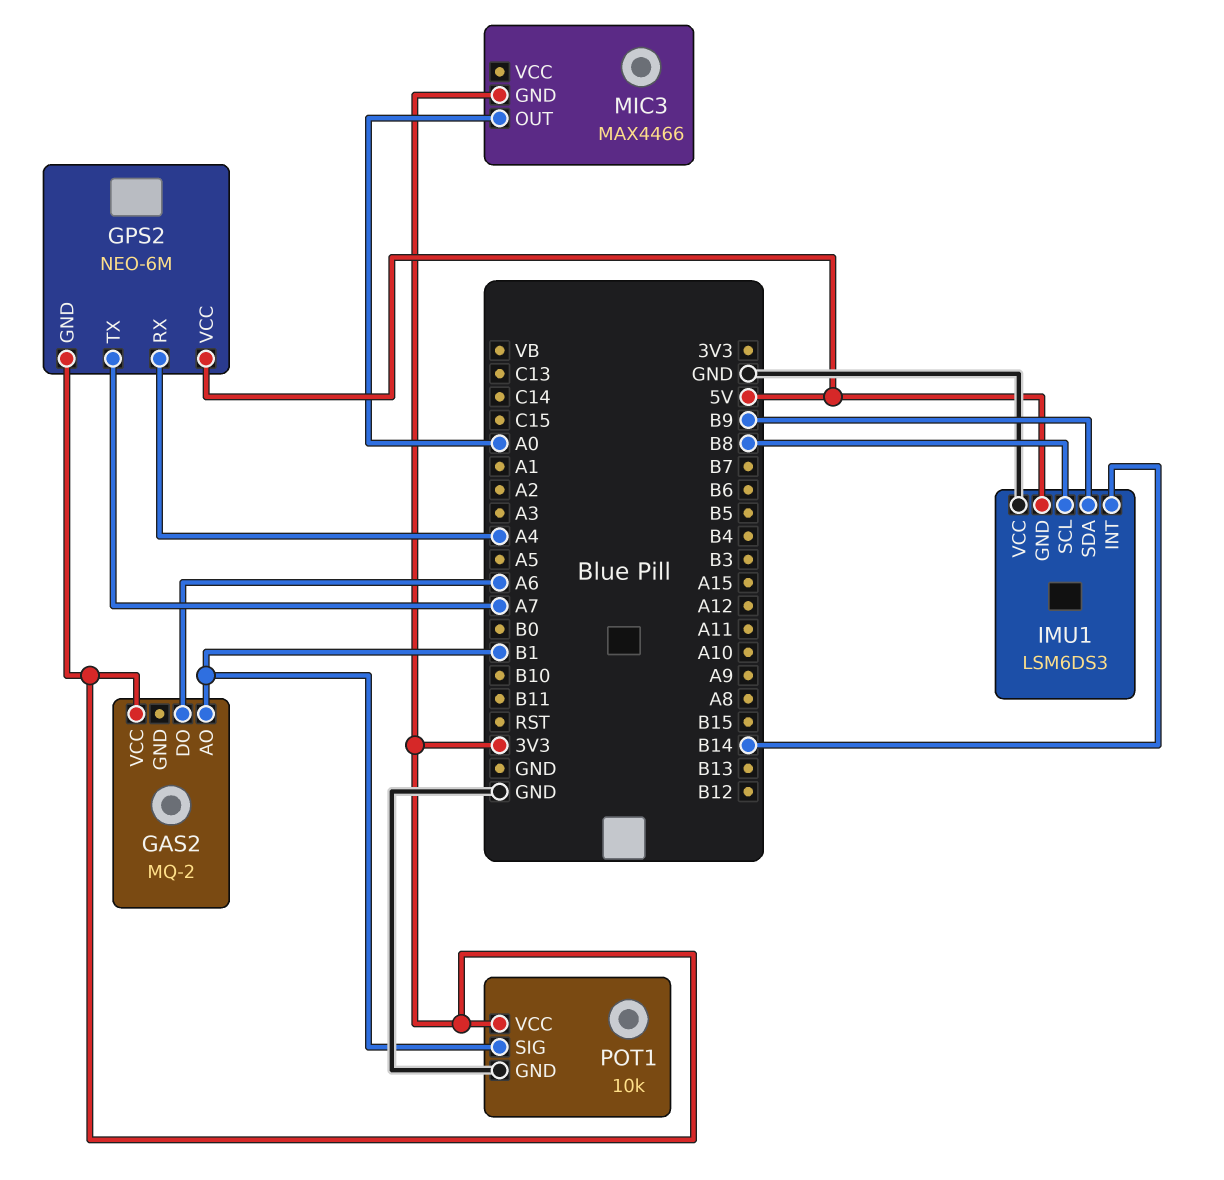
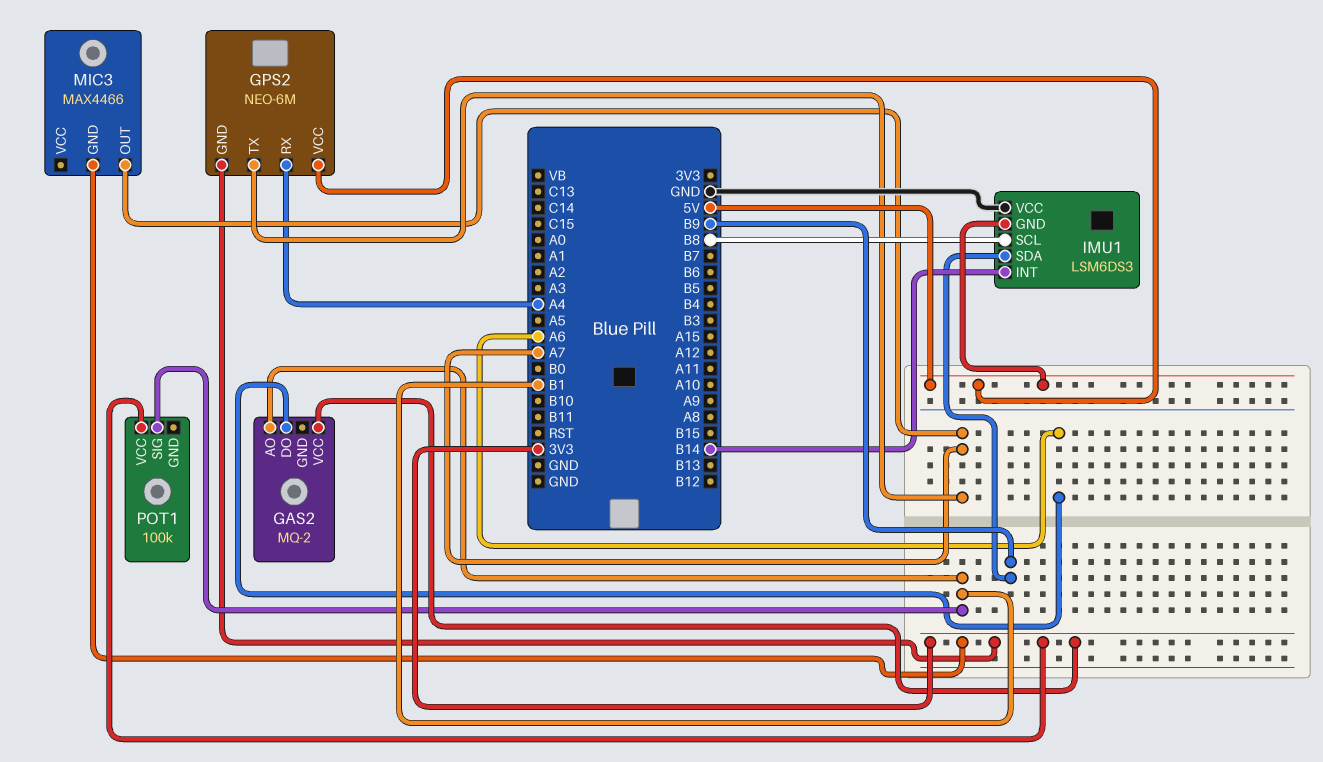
MIC3 pin OUT: A0 -> A7
POT1: 10k -> 100k
POT1 pin GND: GND -> none

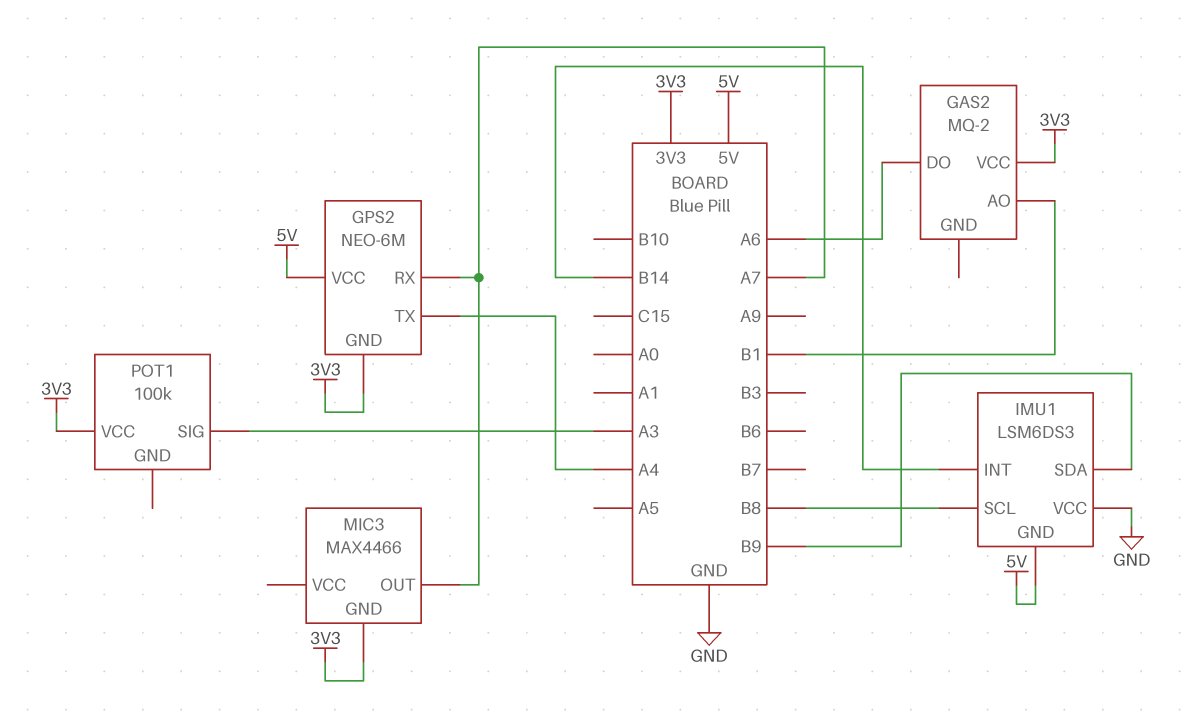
GPS2 pin RX: A4 -> A7
GPS2 pin TX: A7 -> A4
POT1 pin SIG: B1 -> A3

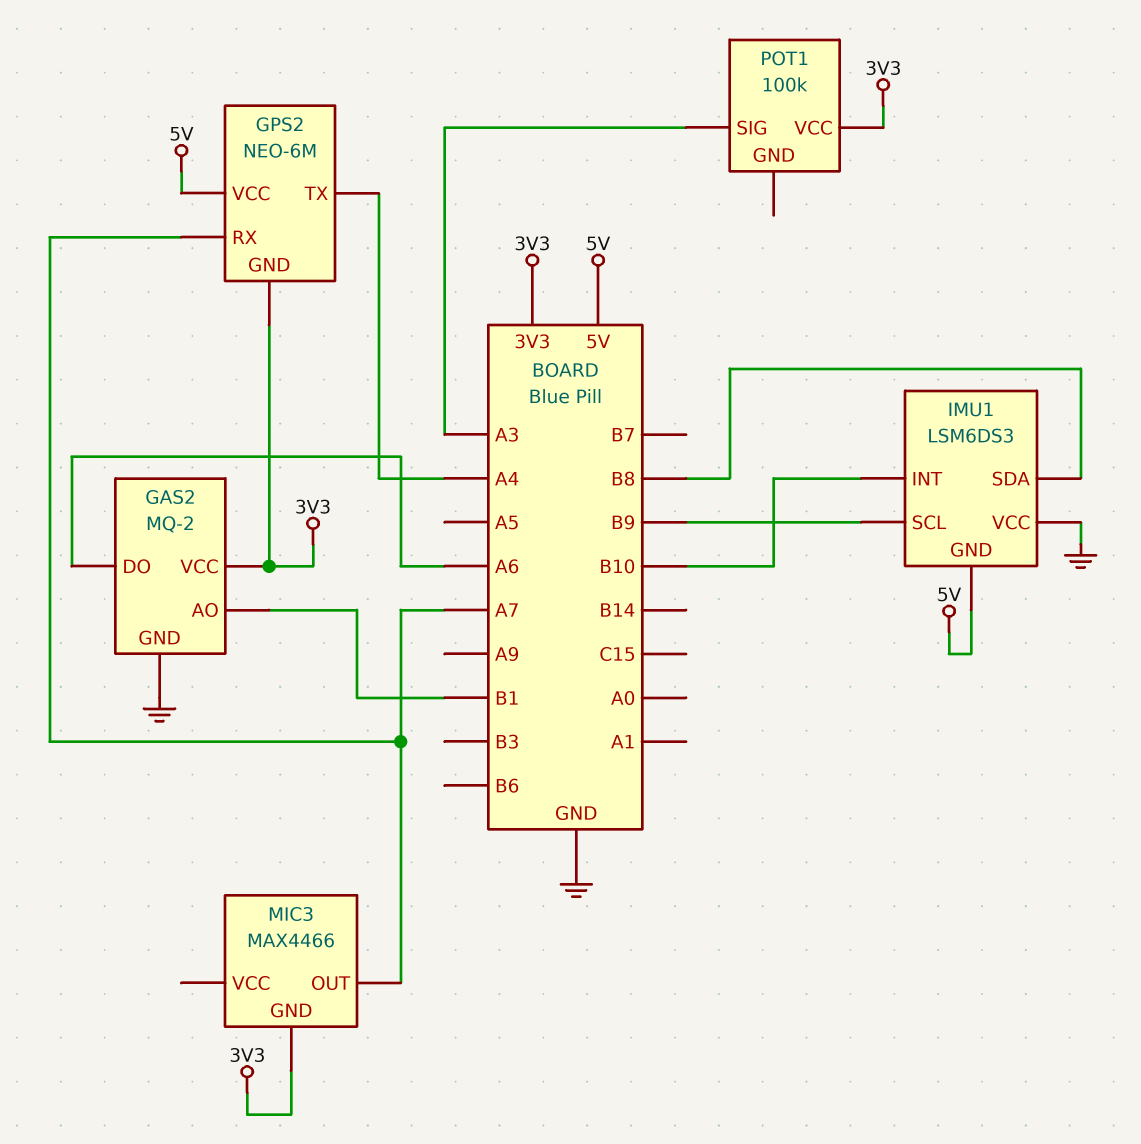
GAS2 pin GND: none -> GND
IMU1 pin INT: B14 -> B10
IMU1 pin SCL: B8 -> B9
IMU1 pin SDA: B9 -> B8

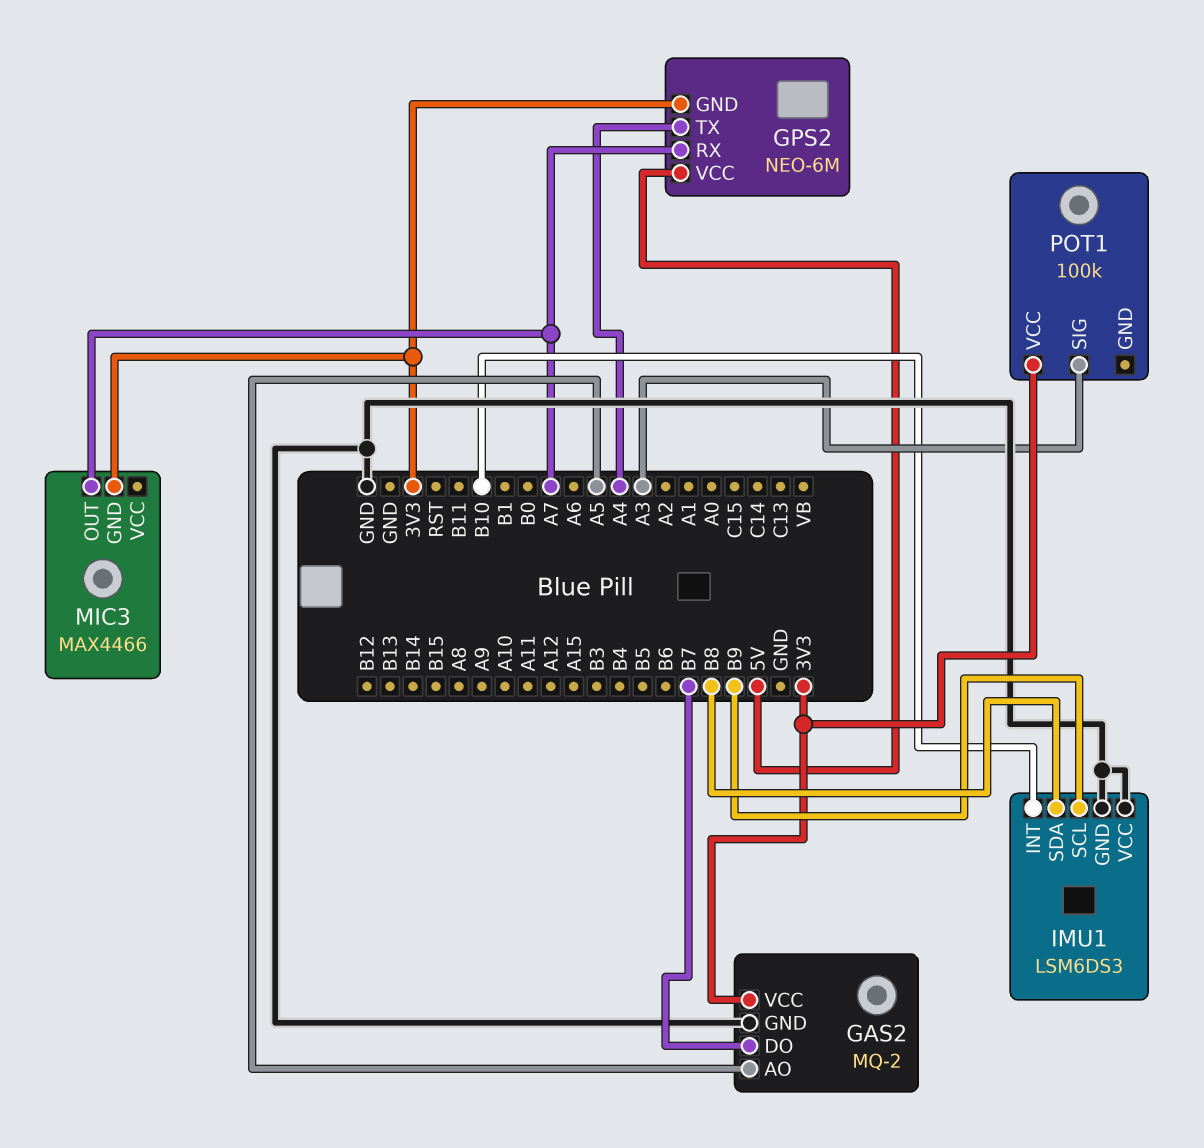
GAS2 pin AO: B1 -> A5
GAS2 pin DO: A6 -> B7
IMU1 pin GND: 5V -> GND

